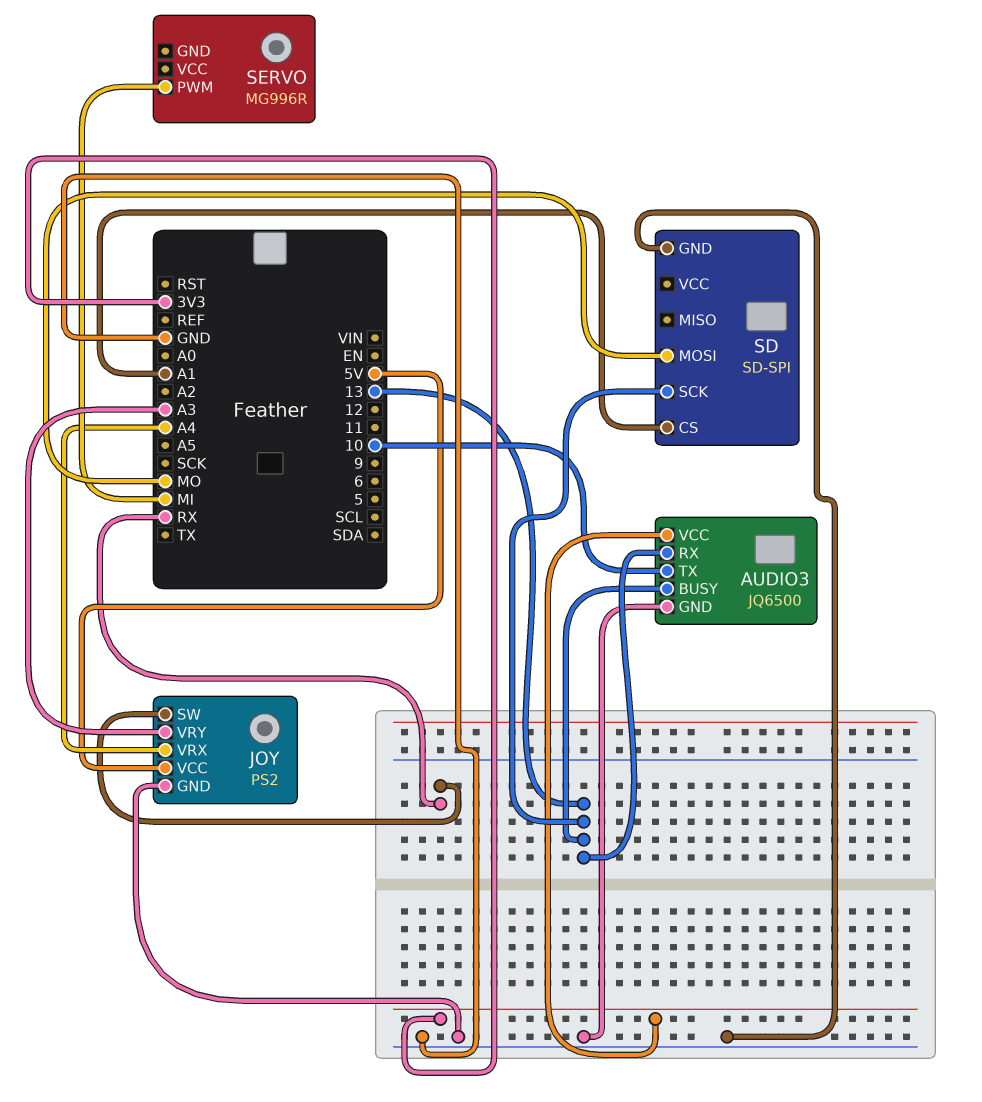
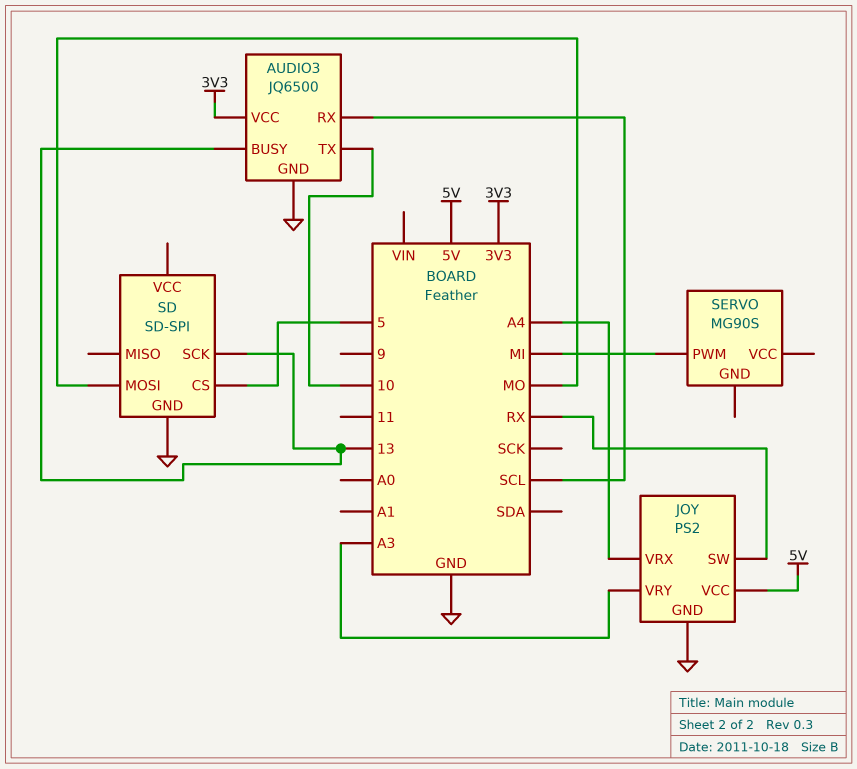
AUDIO3 pin RX: 13 -> SCL
SD pin CS: A1 -> 5
SERVO: MG996R -> MG90S

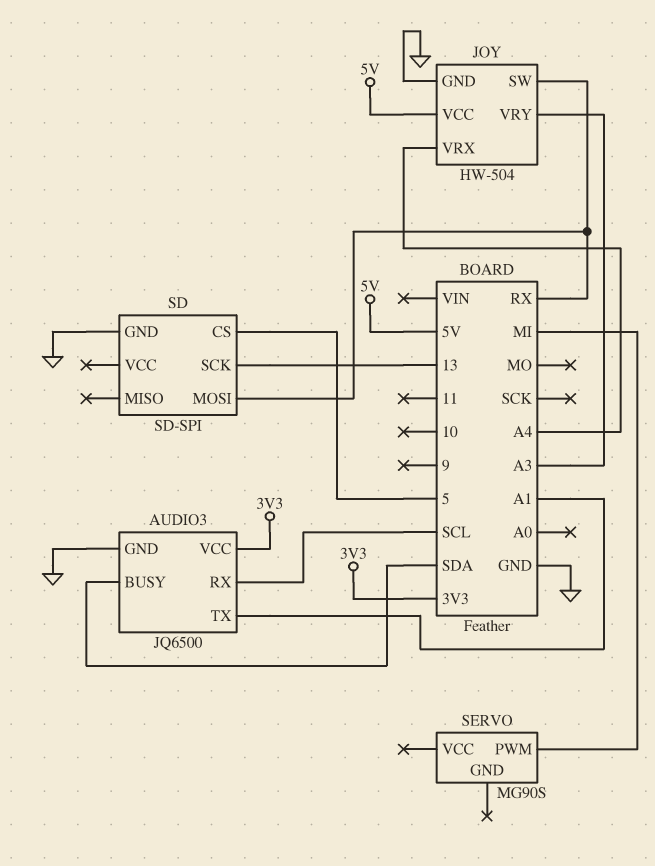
AUDIO3 pin BUSY: 13 -> SDA
AUDIO3 pin TX: 10 -> A1
JOY: PS2 -> HW-504
SD pin MOSI: MO -> RX

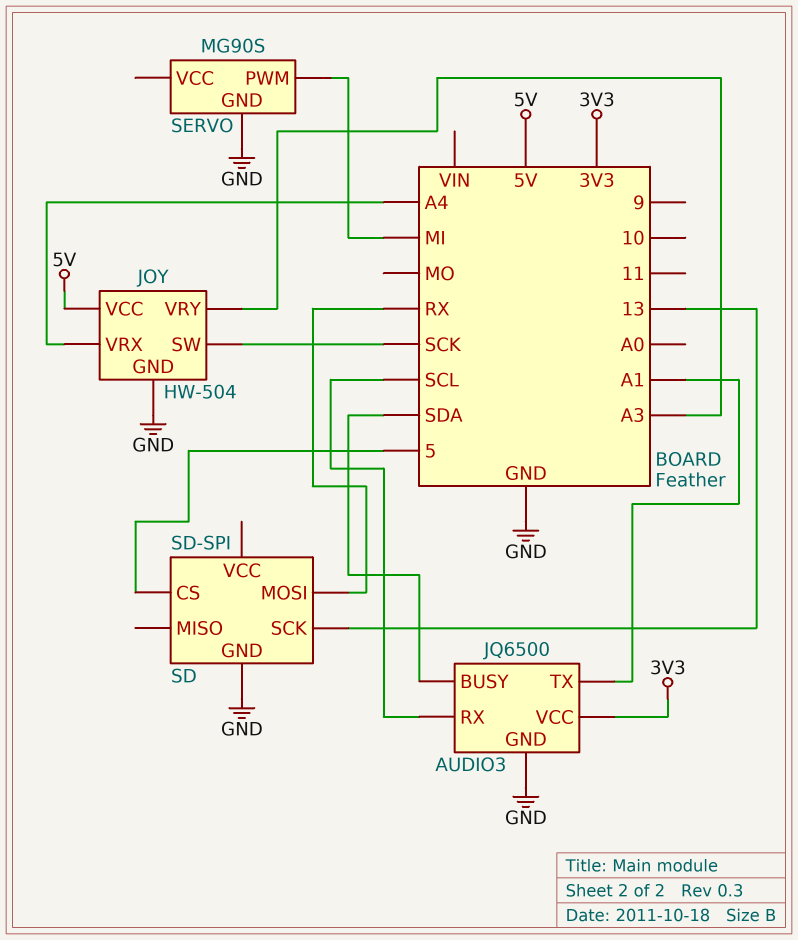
JOY pin SW: RX -> SCK
SERVO pin GND: none -> GND

